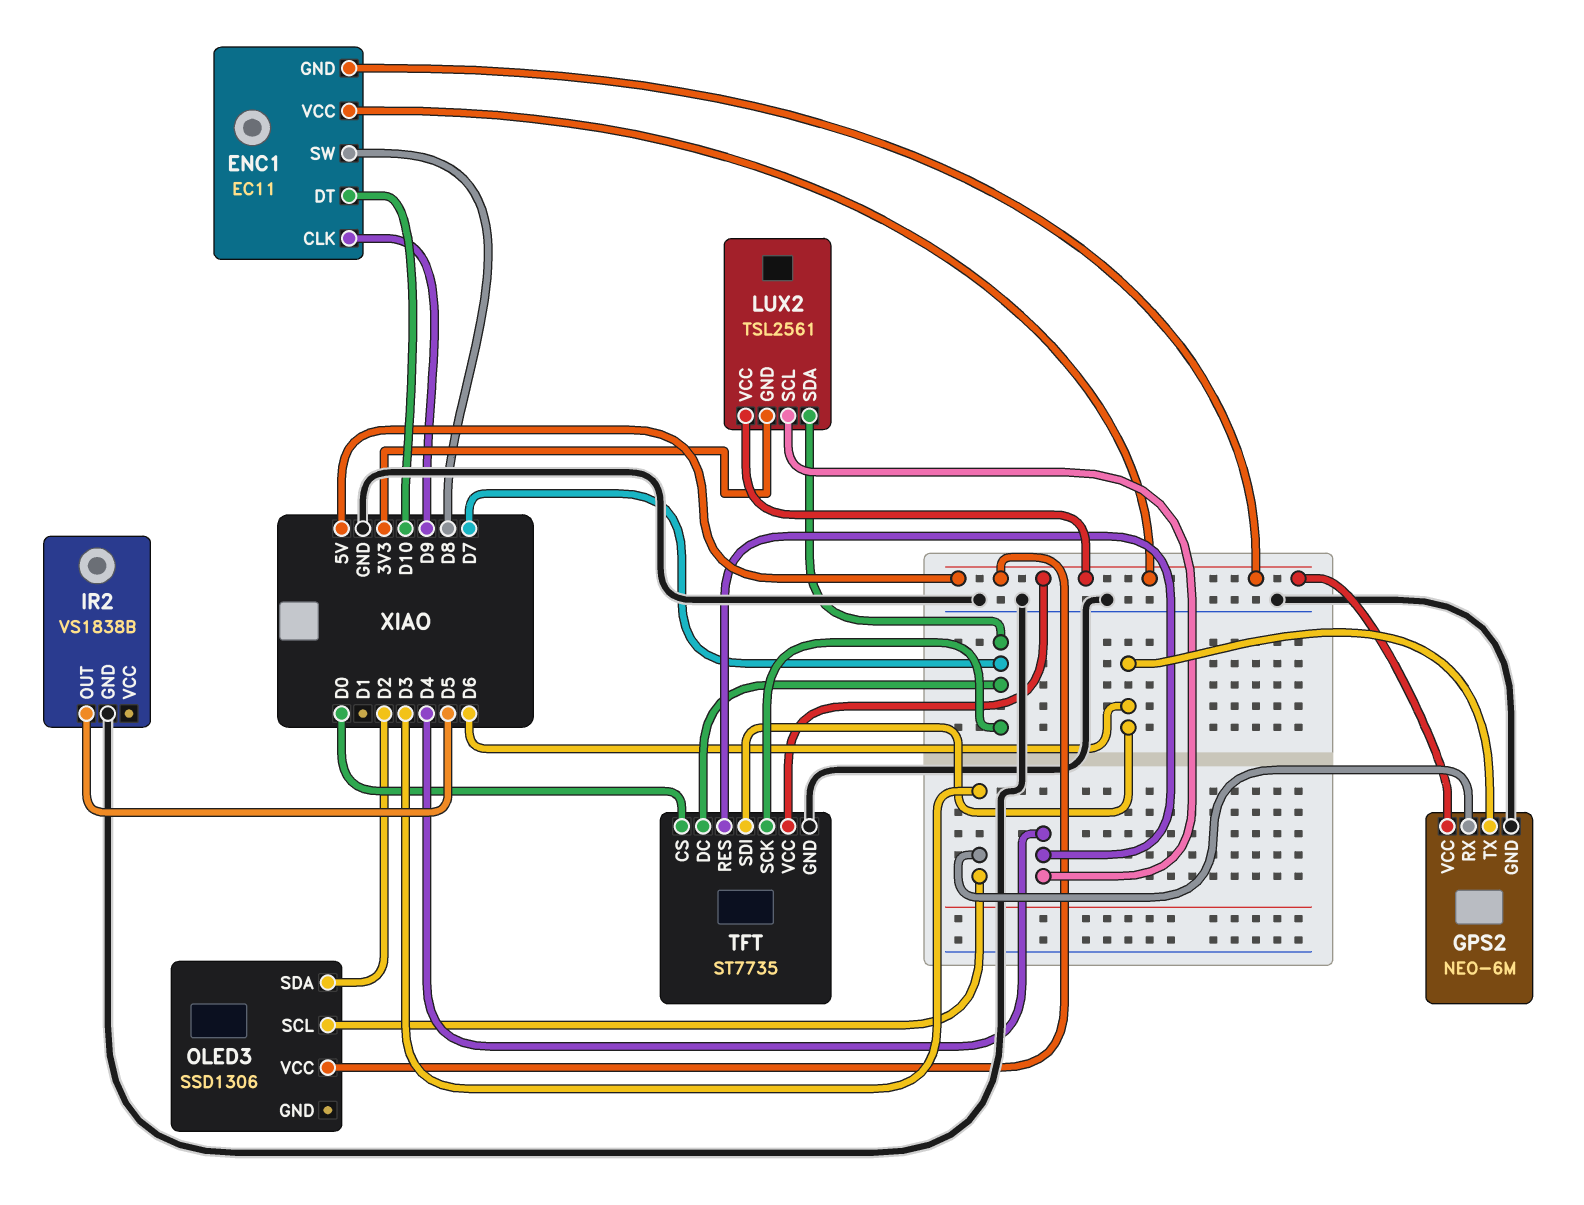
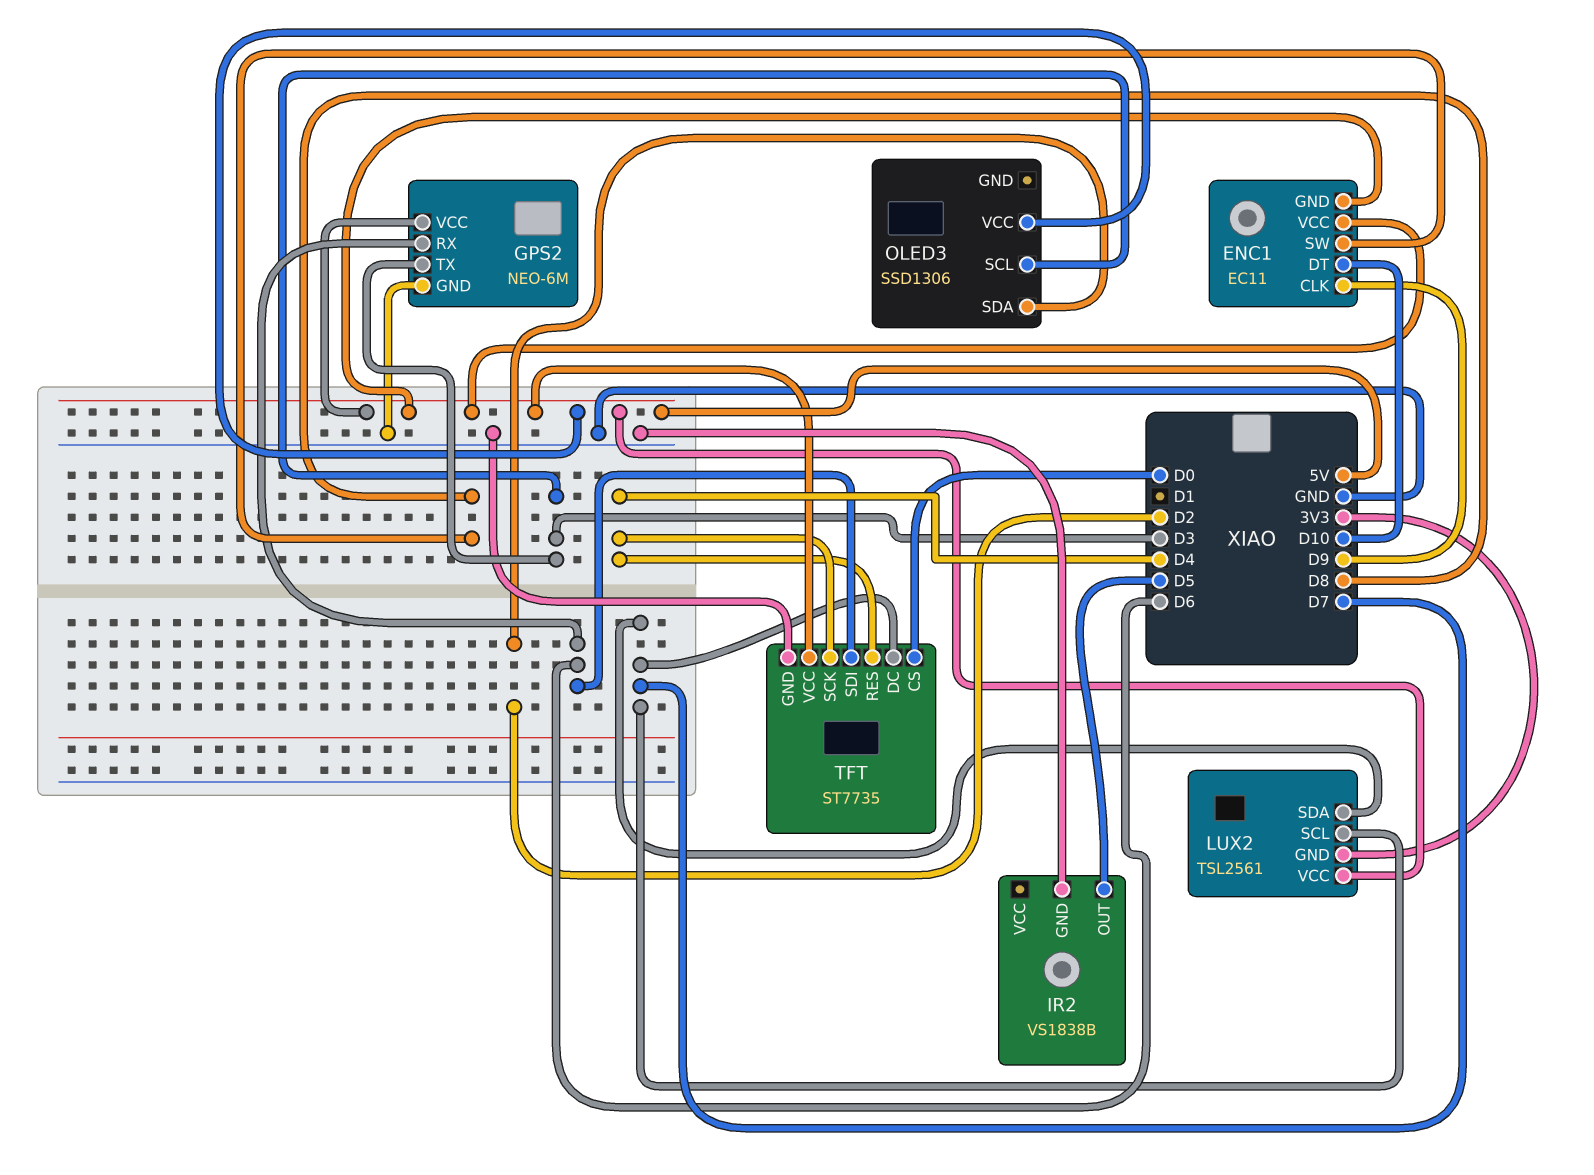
GPS2 pin RX: D3 -> D6
GPS2 pin TX: D6 -> D3
LUX2 pin SCL: D4 -> D7
TFT pin SCK: D7 -> D4

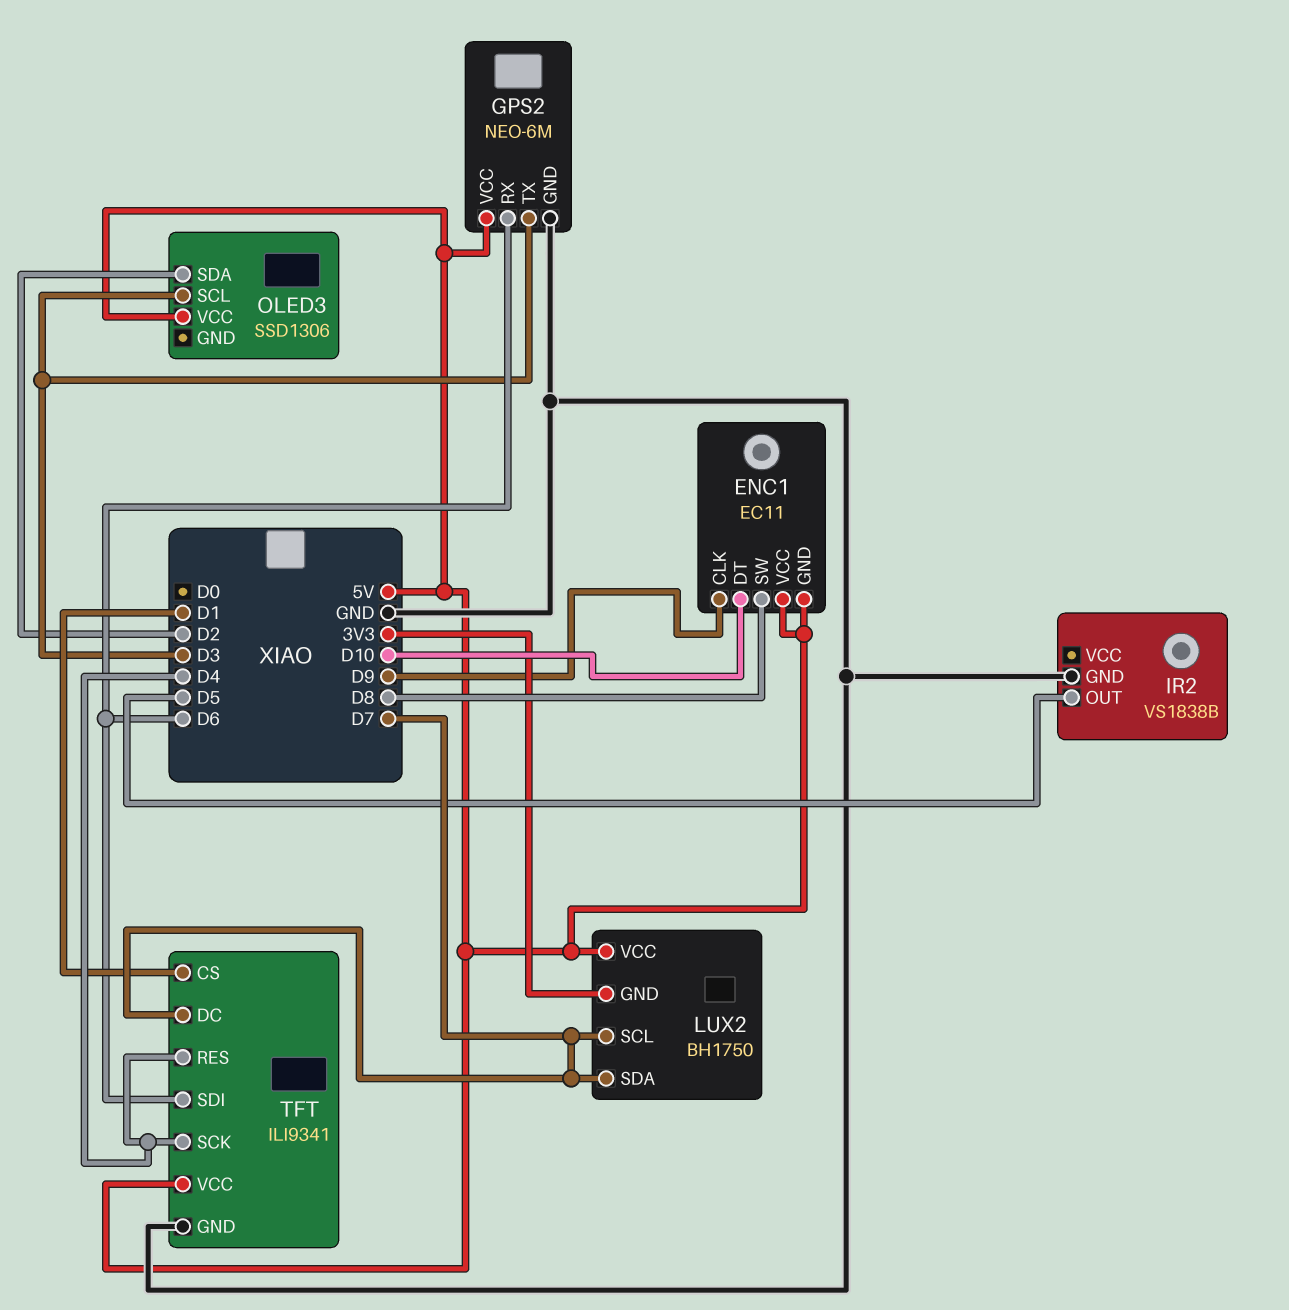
LUX2: TSL2561 -> BH1750
TFT: ST7735 -> ILI9341
TFT pin CS: D0 -> D1

